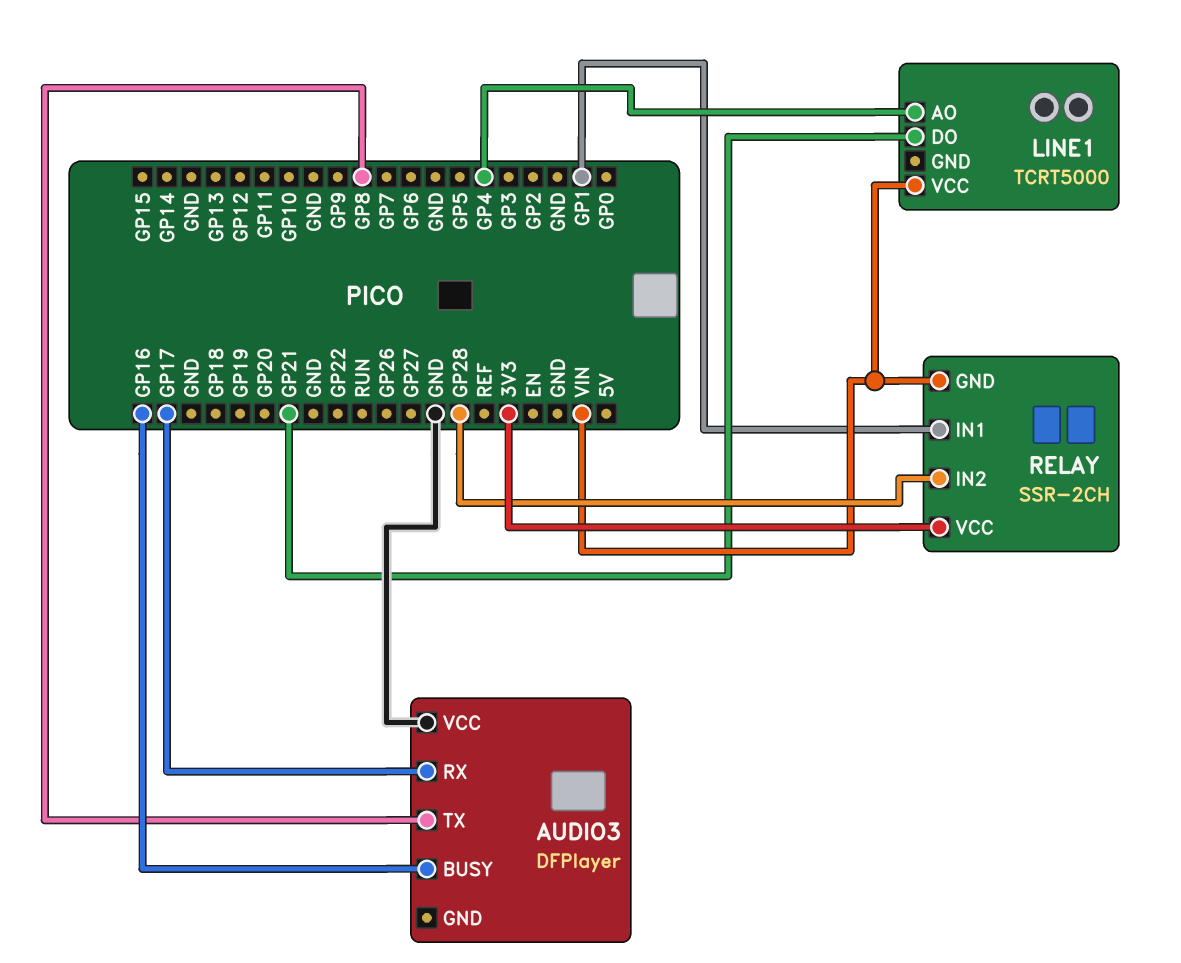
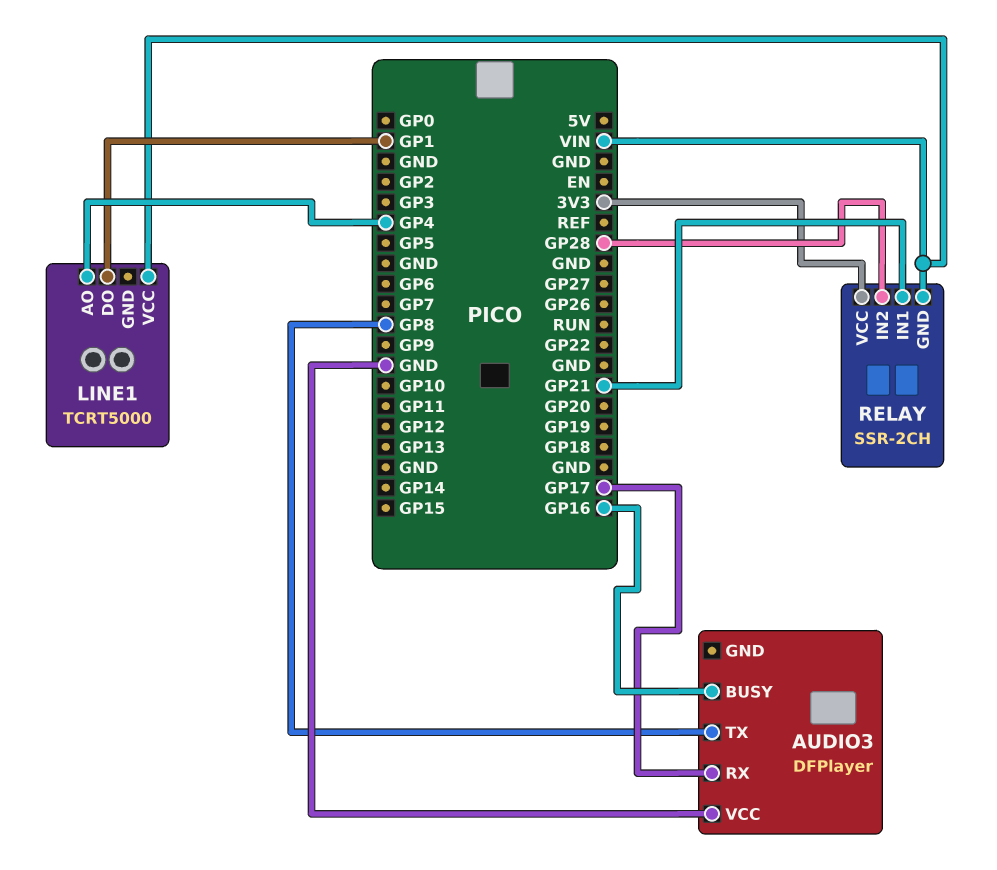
LINE1 pin DO: GP21 -> GP1
RELAY pin IN1: GP1 -> GP21

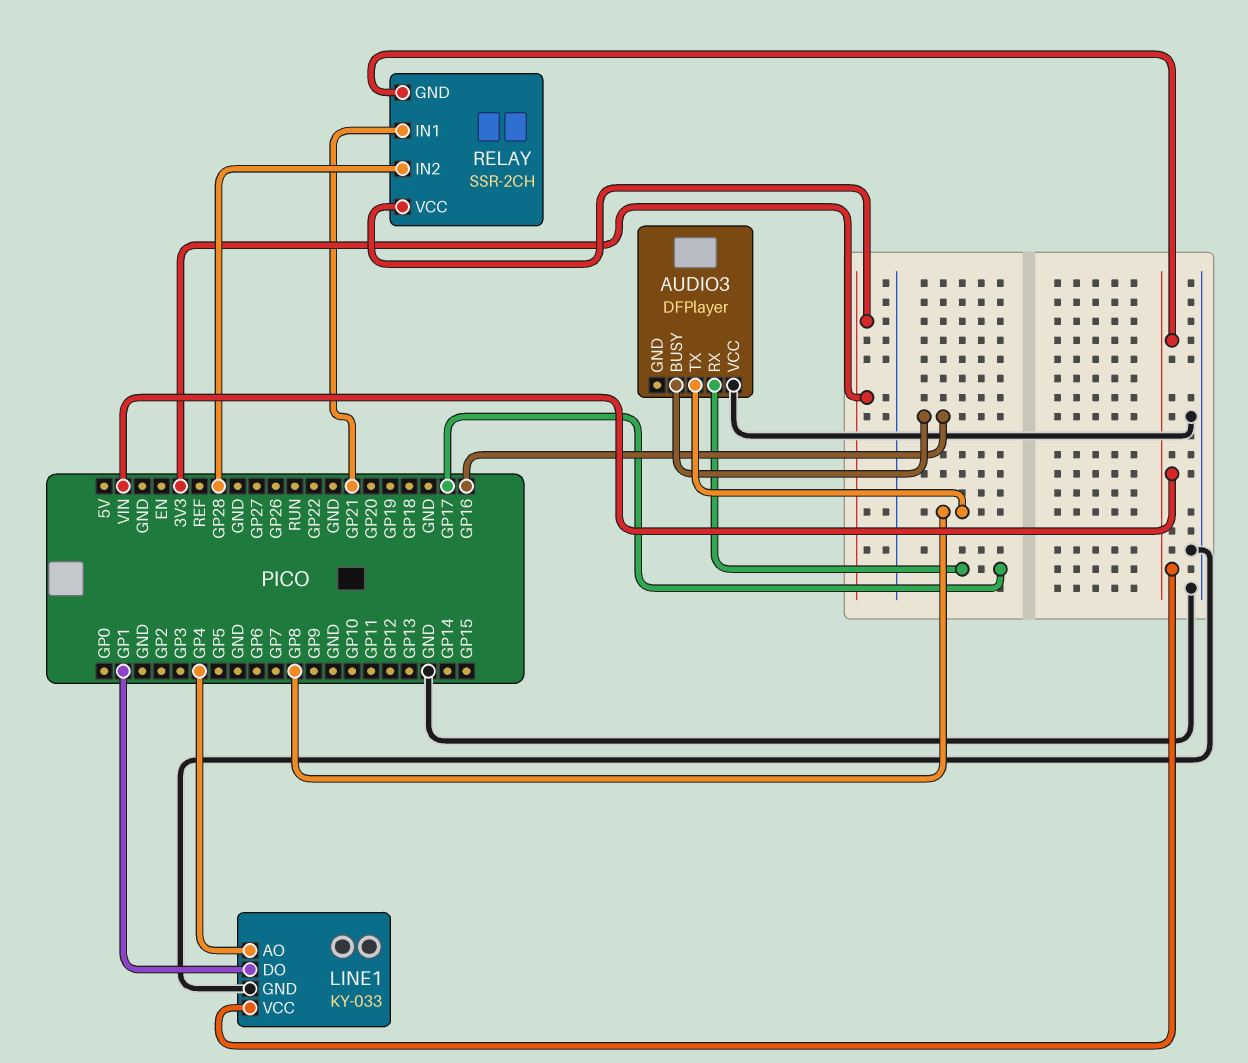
LINE1: TCRT5000 -> KY-033
LINE1 pin GND: none -> GND

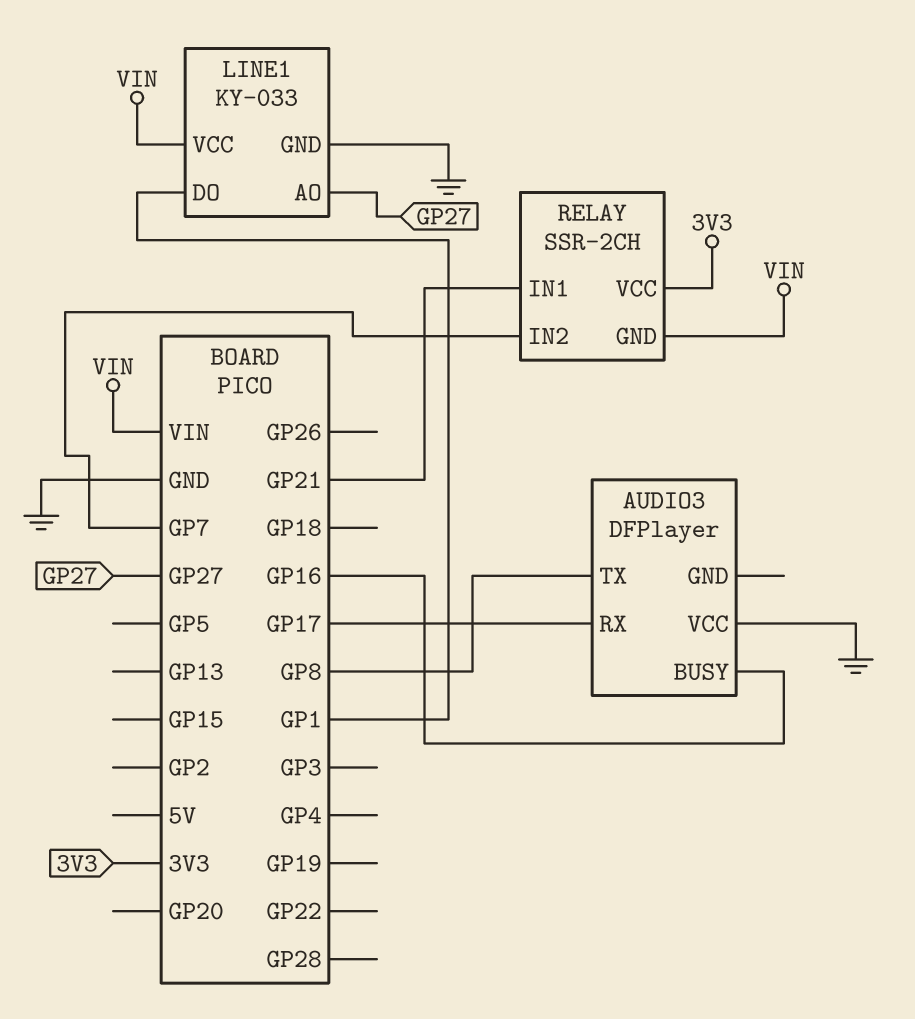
LINE1 pin AO: GP4 -> GP27
RELAY pin IN2: GP28 -> GP7

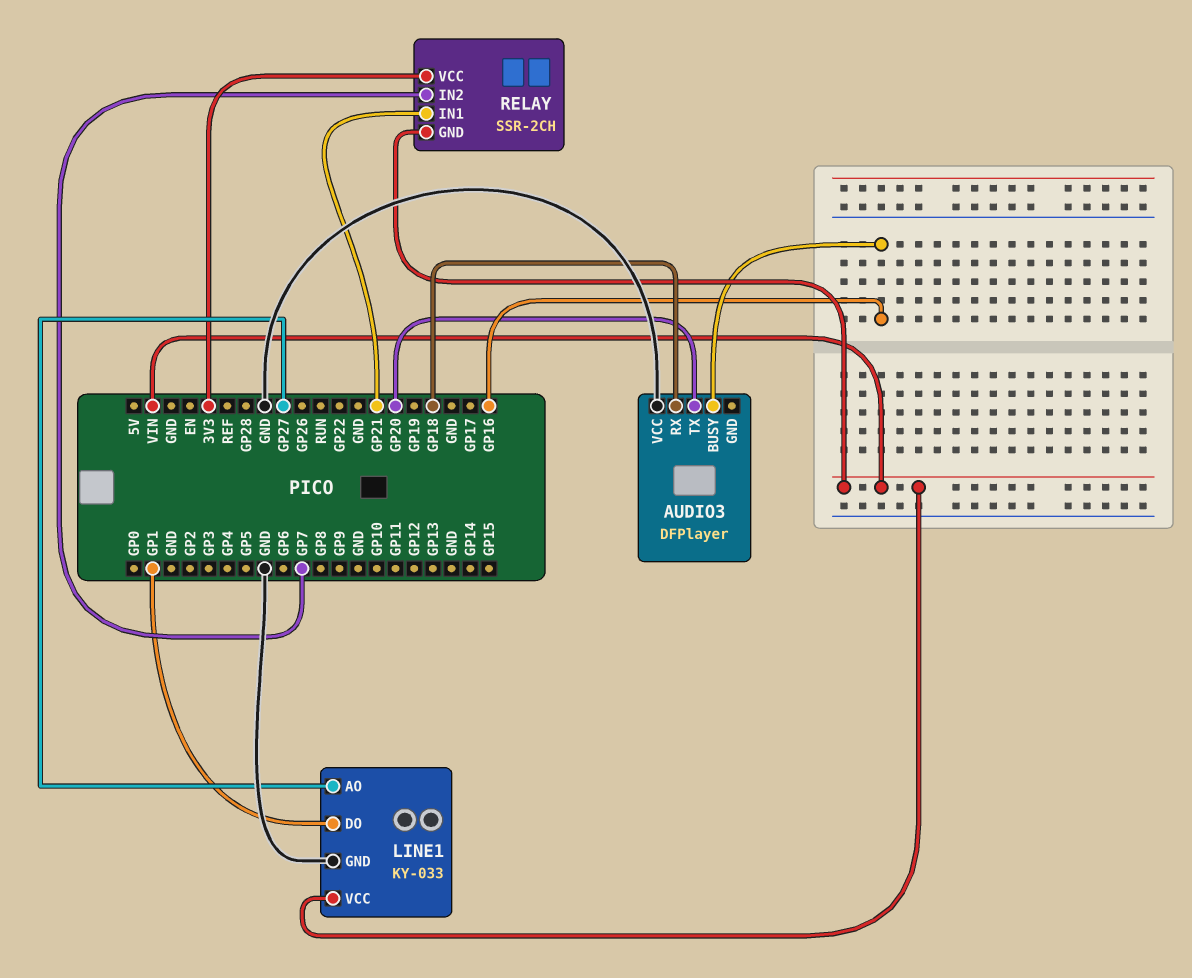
AUDIO3 pin RX: GP17 -> GP18
AUDIO3 pin TX: GP8 -> GP20

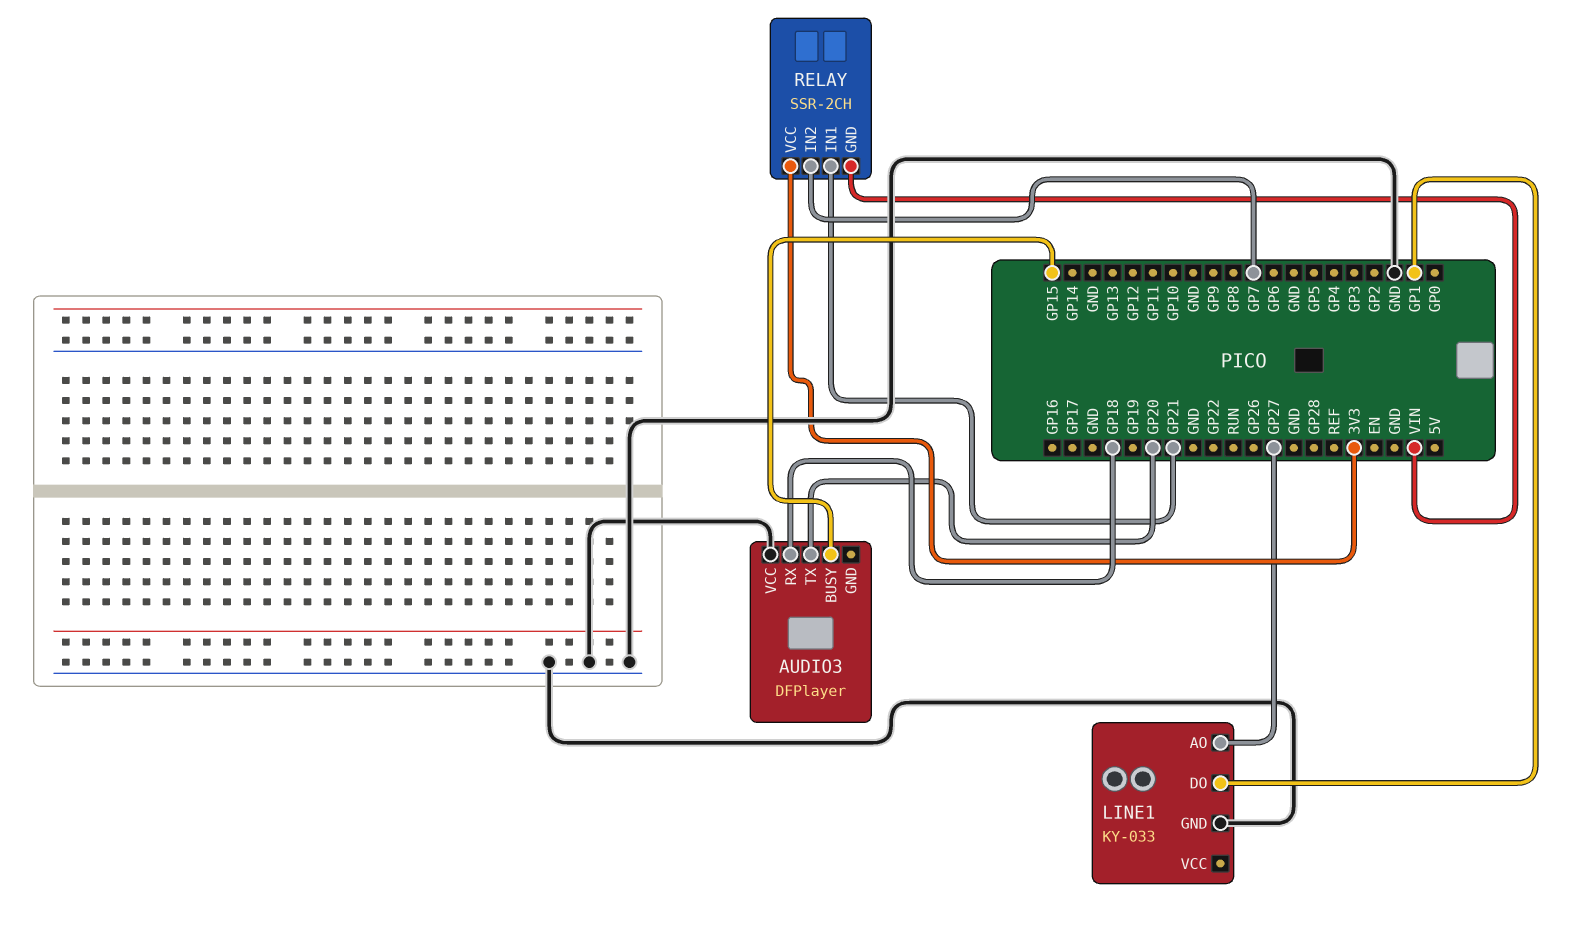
AUDIO3 pin BUSY: GP16 -> GP15
LINE1 pin VCC: VIN -> none

